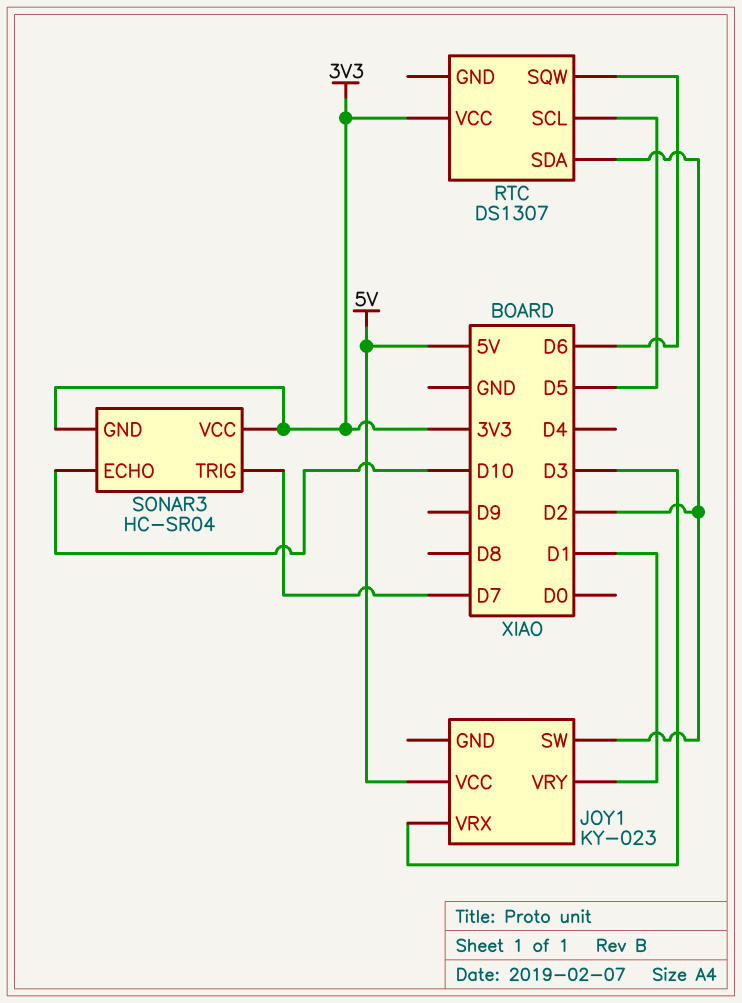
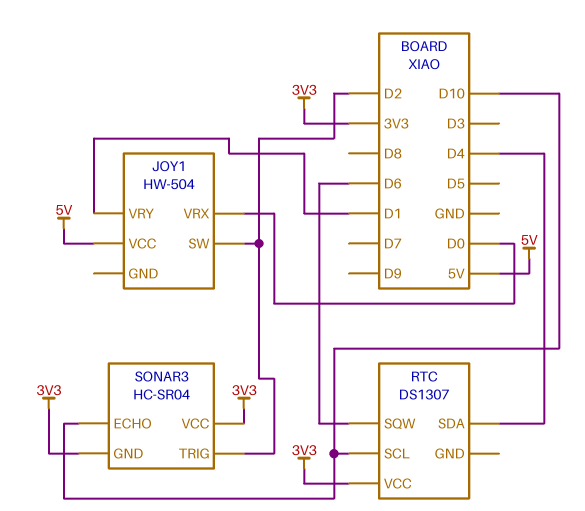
JOY1: KY-023 -> HW-504
JOY1 pin VRX: D3 -> D0
RTC pin SCL: D5 -> D10
RTC pin SDA: D2 -> D4
SONAR3 pin TRIG: D7 -> D2

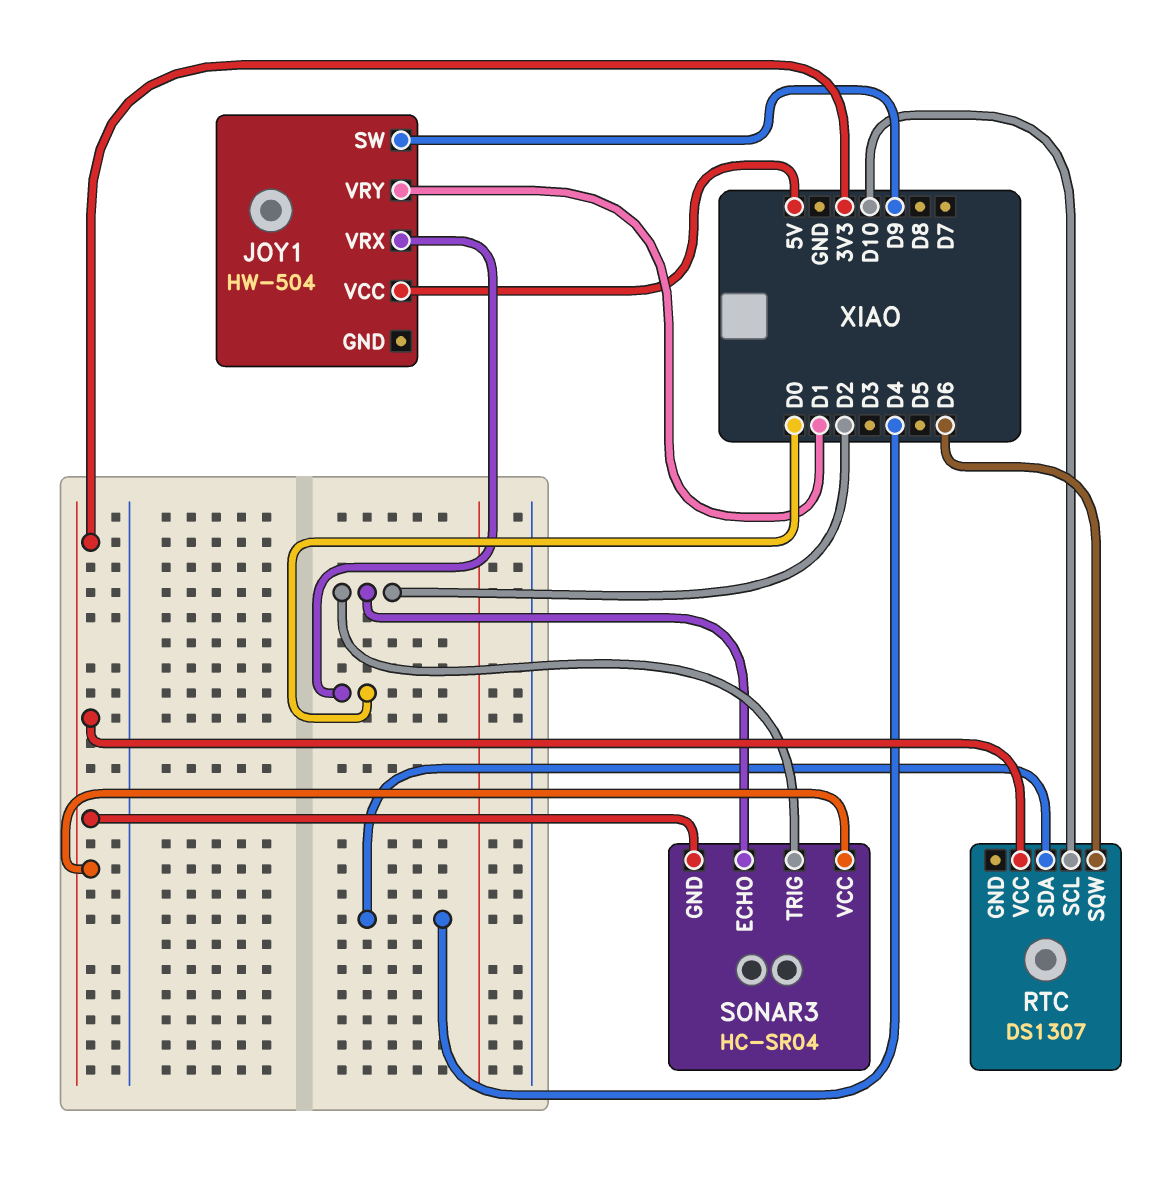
JOY1 pin SW: D2 -> D9
SONAR3 pin ECHO: D10 -> D2

